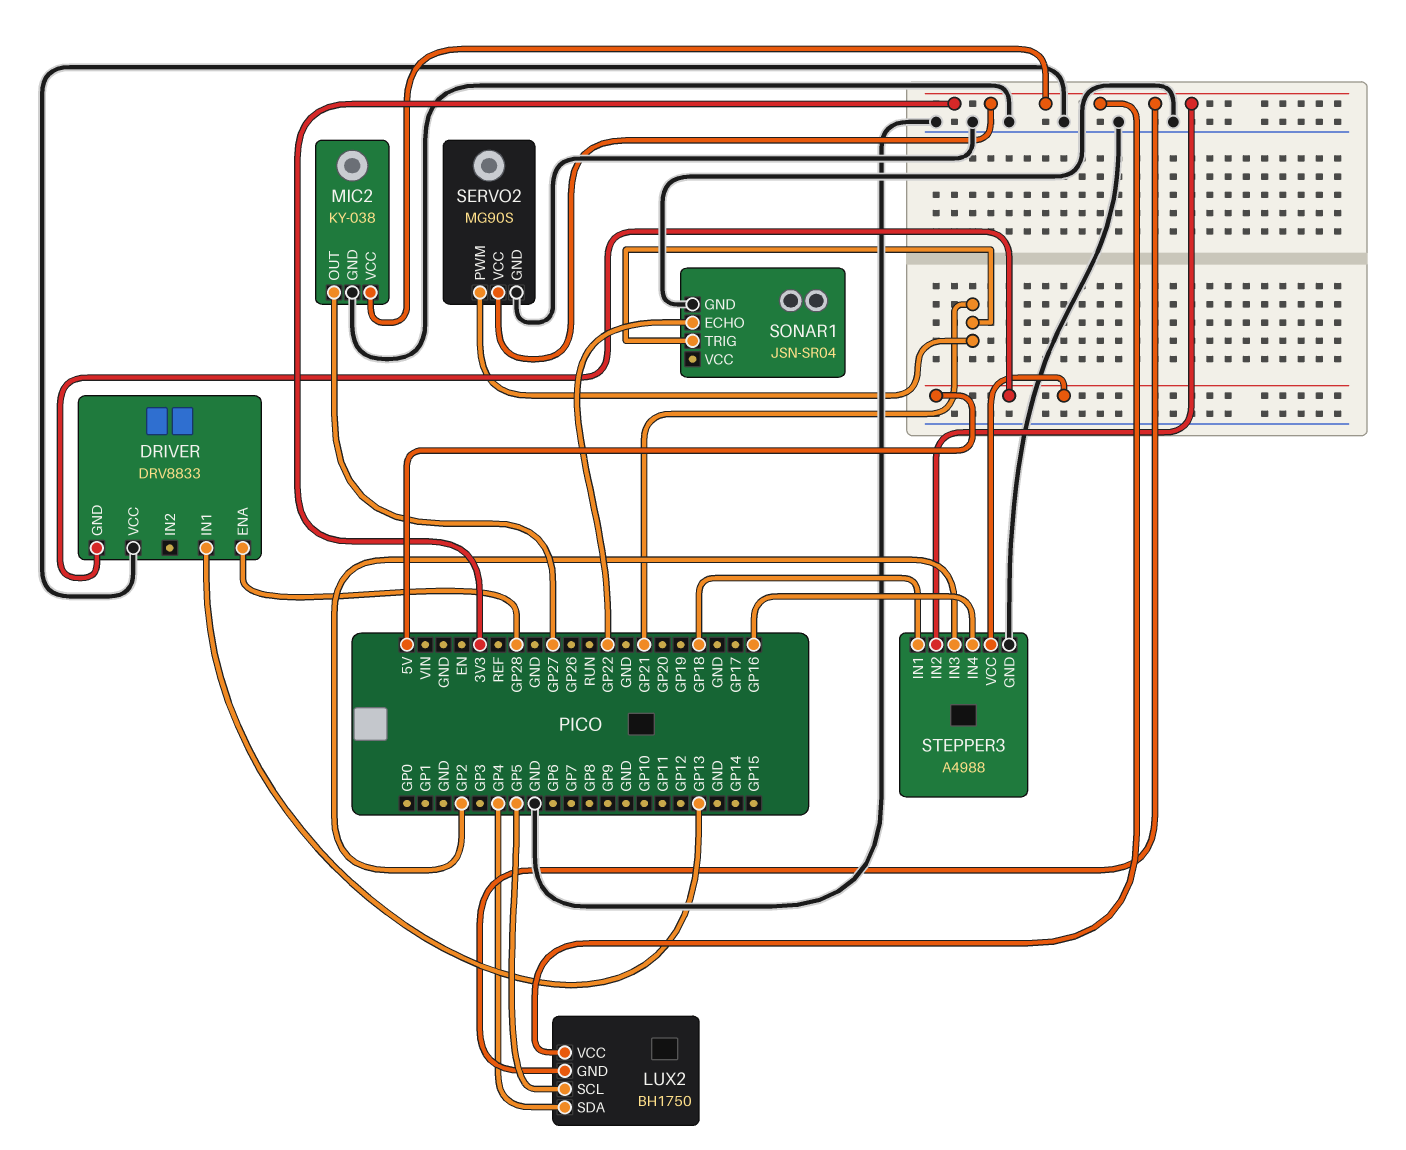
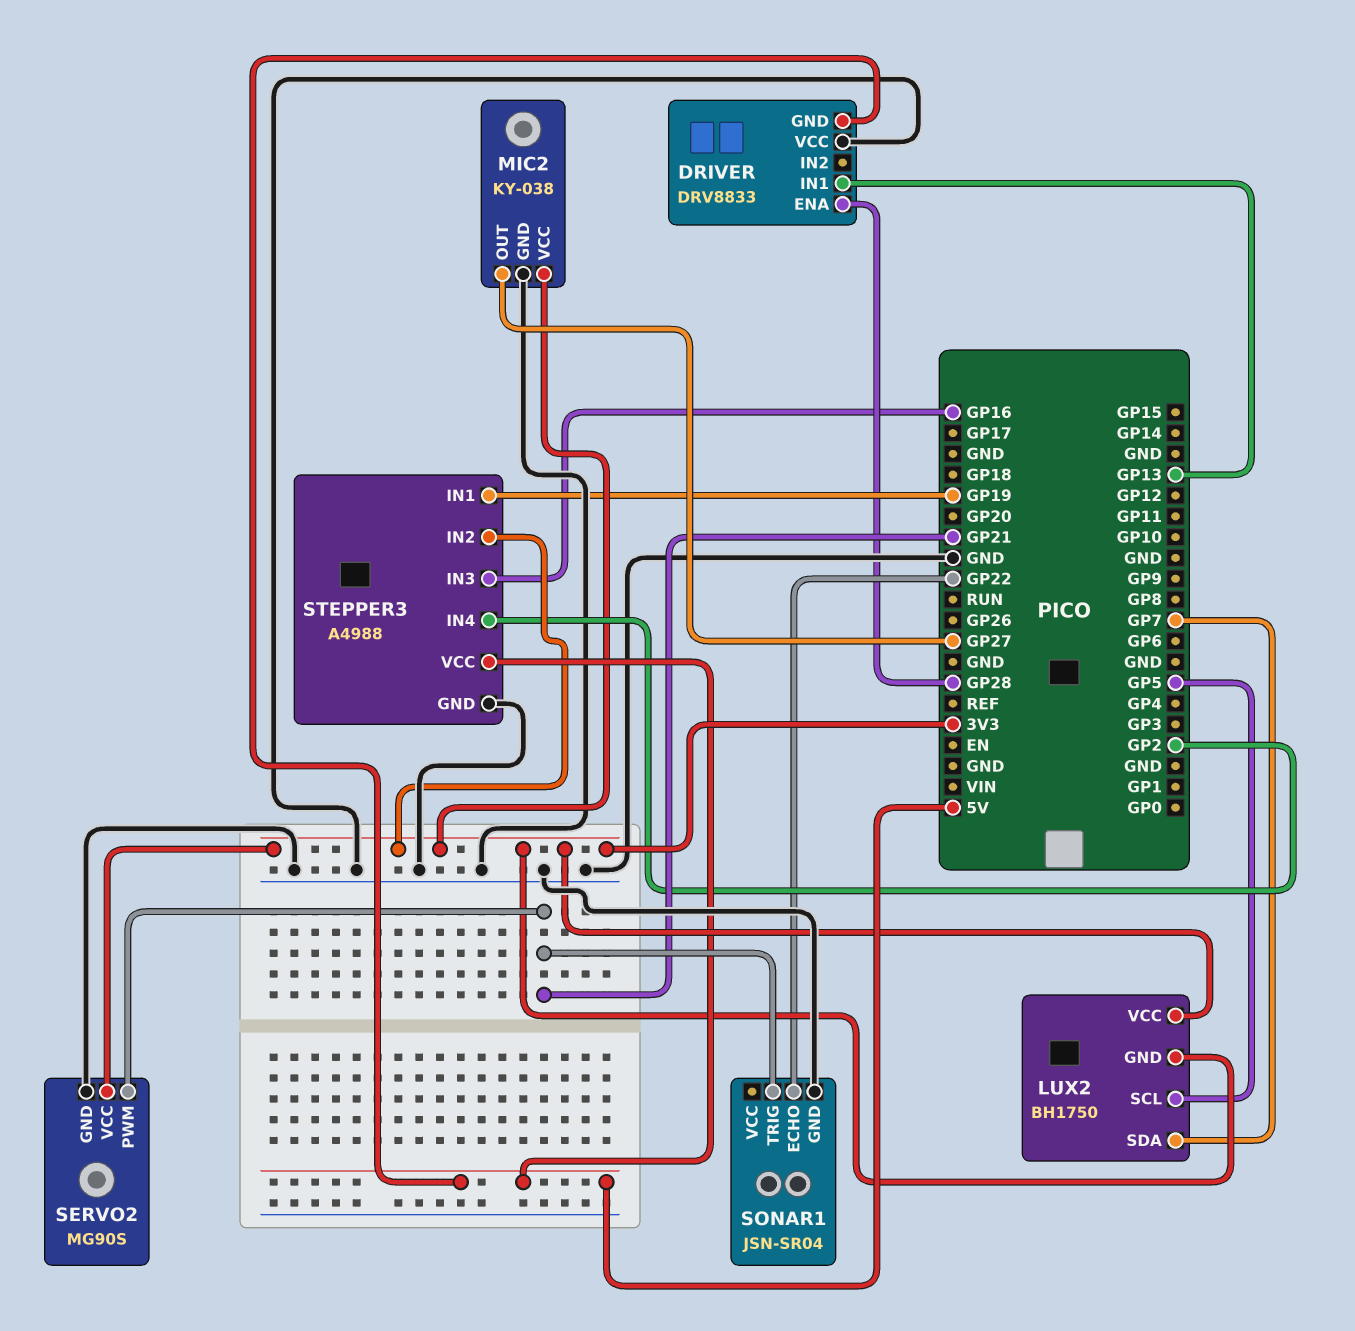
LUX2 pin SDA: GP4 -> GP7
STEPPER3 pin IN1: GP18 -> GP19
STEPPER3 pin IN3: GP2 -> GP16
STEPPER3 pin IN4: GP16 -> GP2

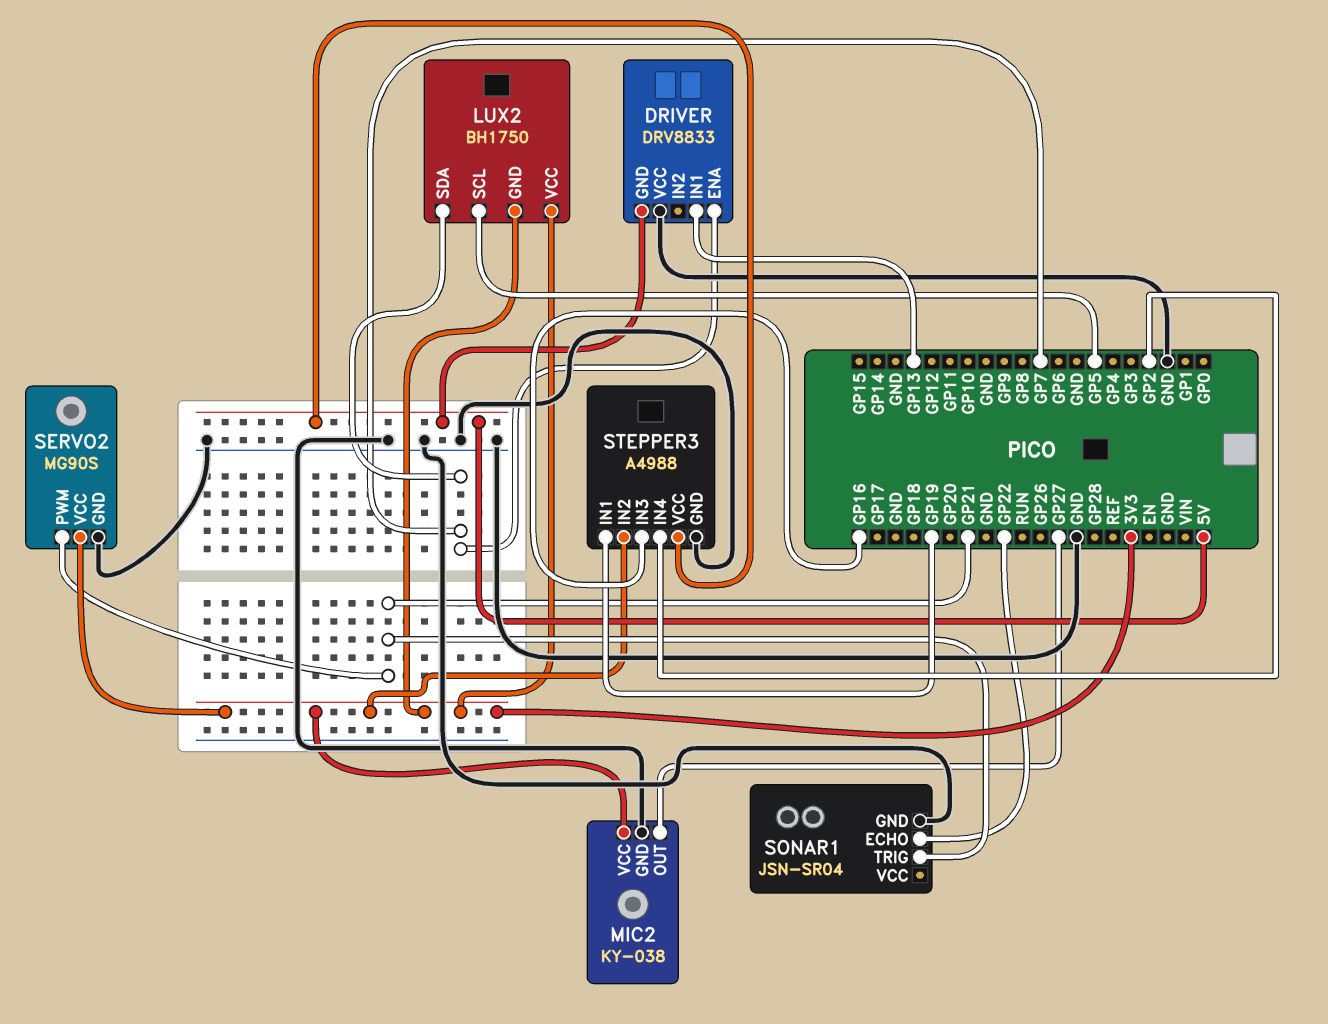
DRIVER pin ENA: GP28 -> GP7

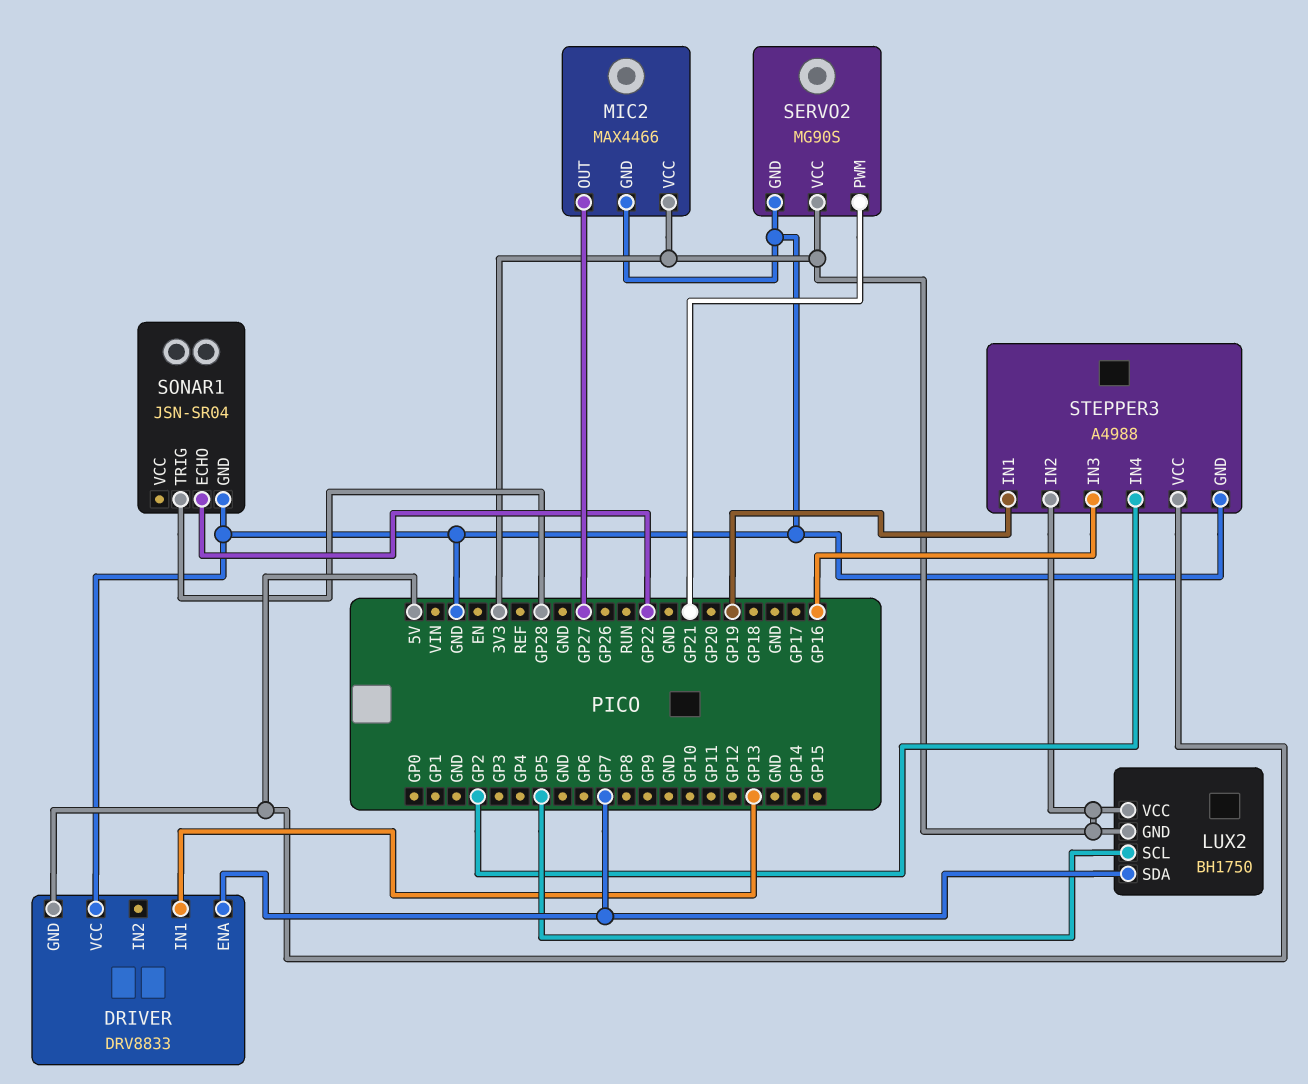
MIC2: KY-038 -> MAX4466
SONAR1 pin TRIG: GP21 -> GP28

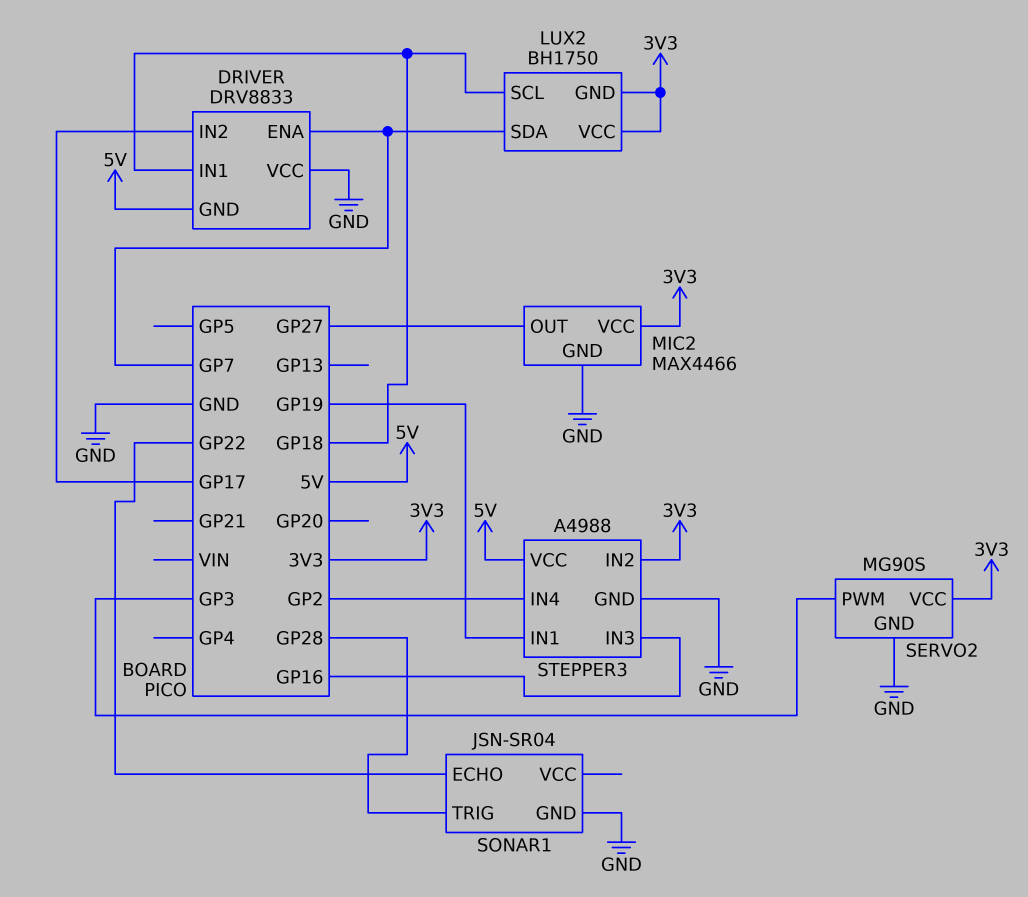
DRIVER pin IN1: GP13 -> GP18
DRIVER pin IN2: none -> GP17
LUX2 pin SCL: GP5 -> GP18
SERVO2 pin PWM: GP21 -> GP3

